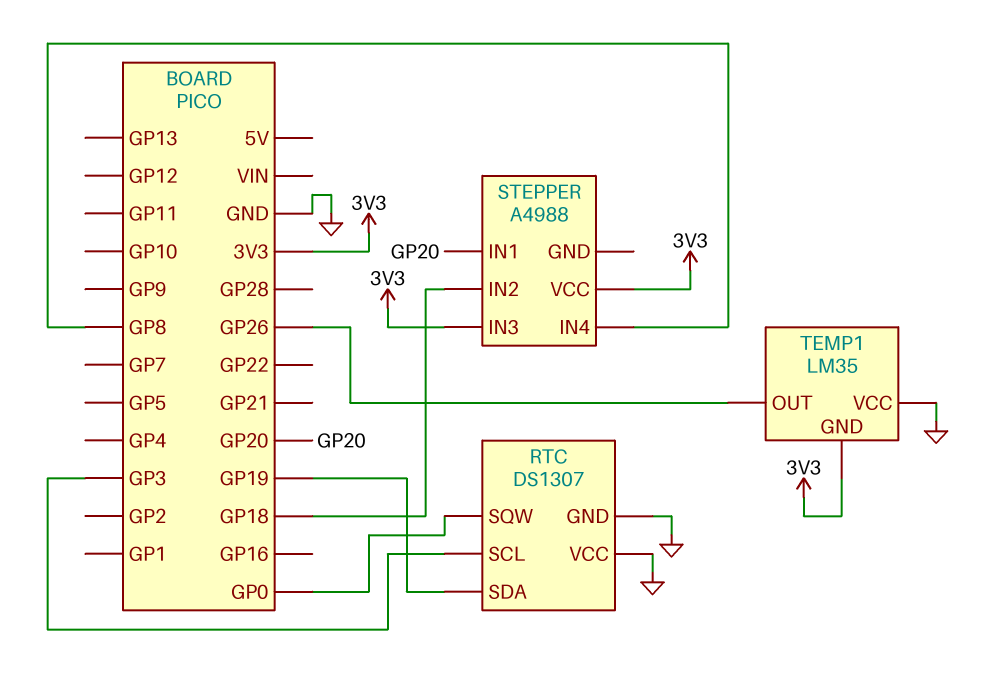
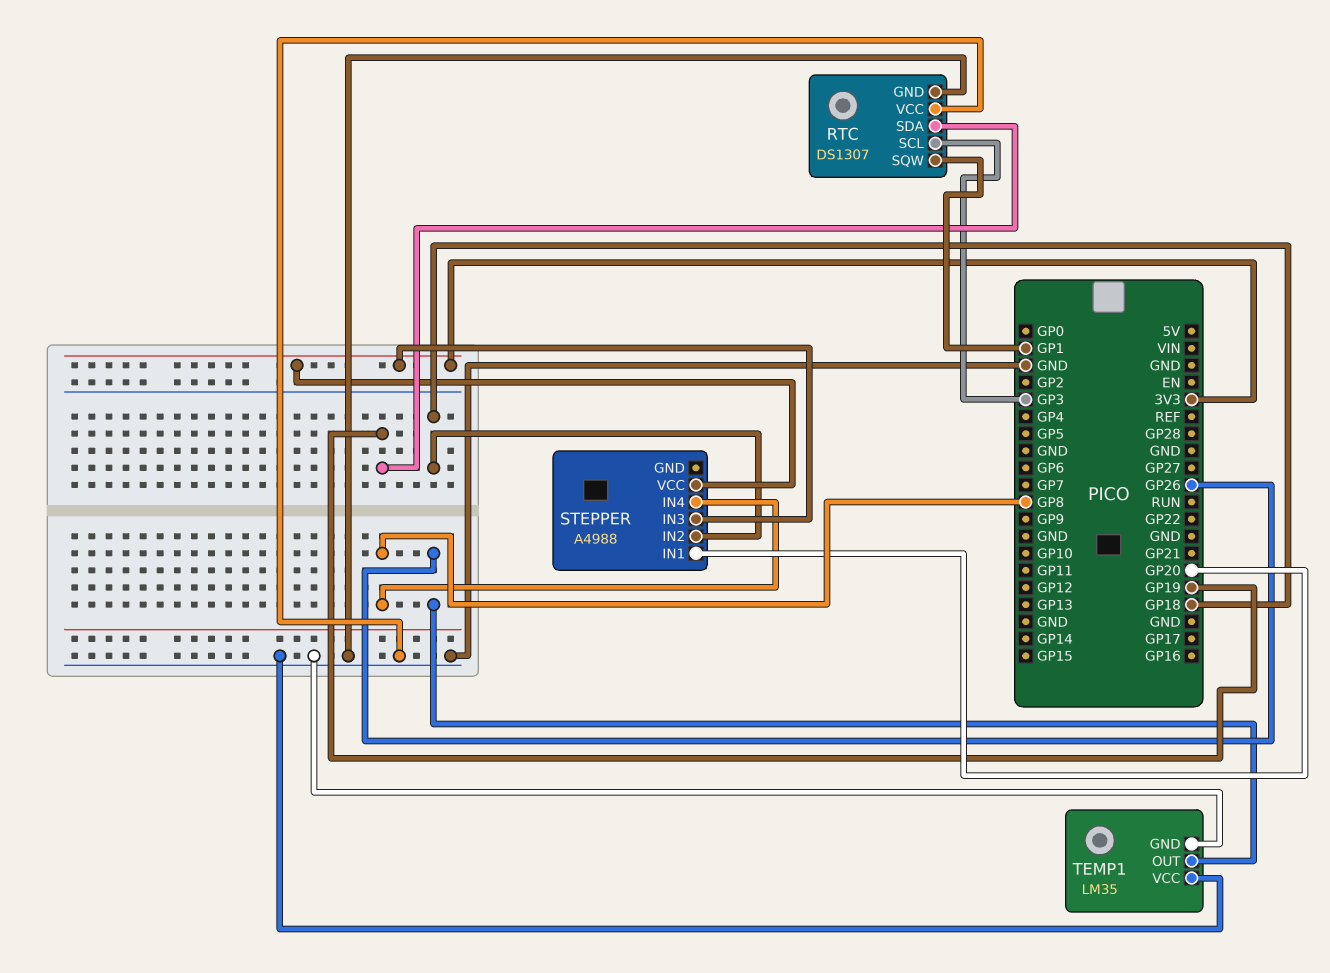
RTC pin SQW: GP0 -> GP1
TEMP1 pin GND: 3V3 -> GND

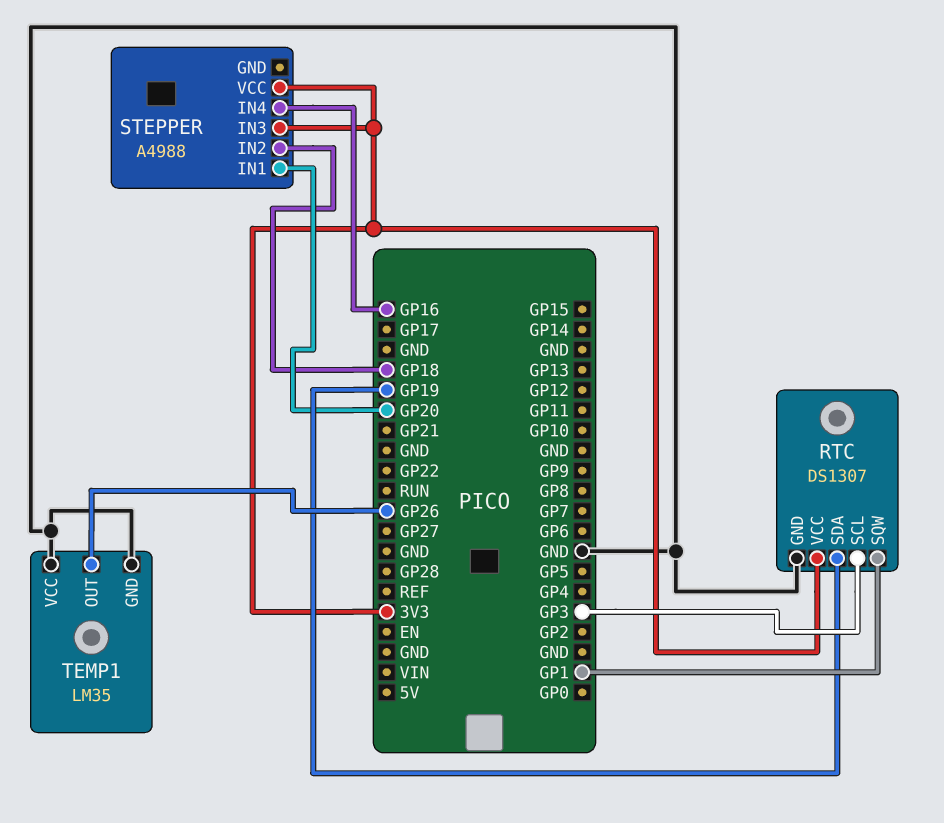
RTC pin VCC: GND -> 3V3
STEPPER pin IN4: GP8 -> GP16

